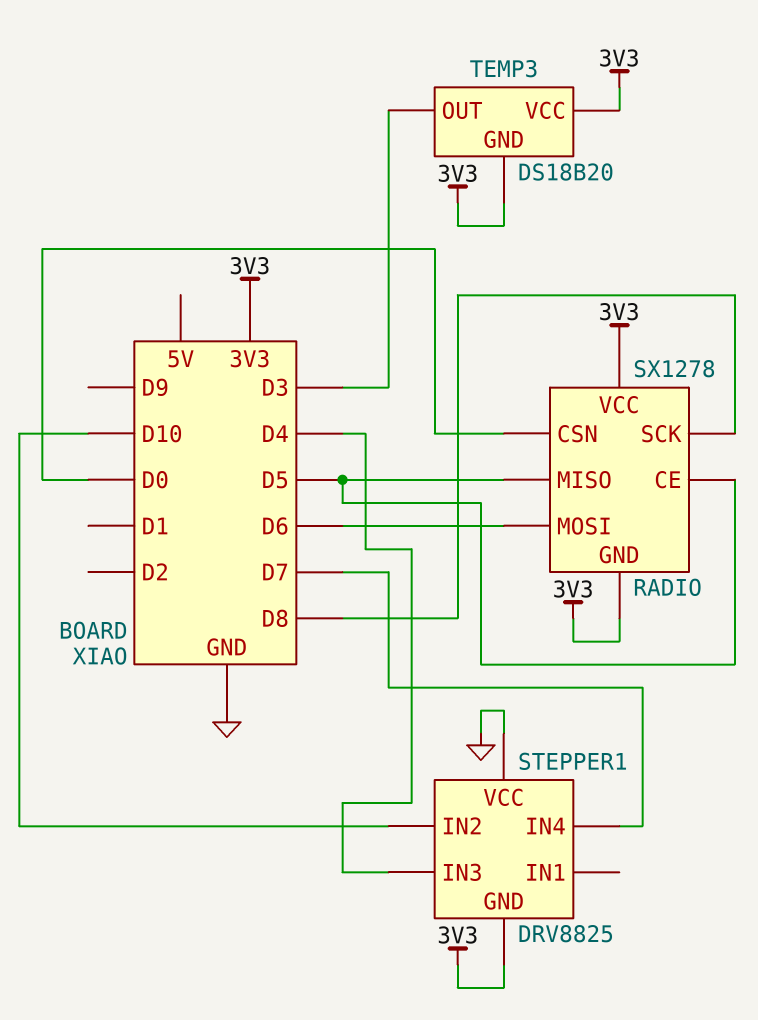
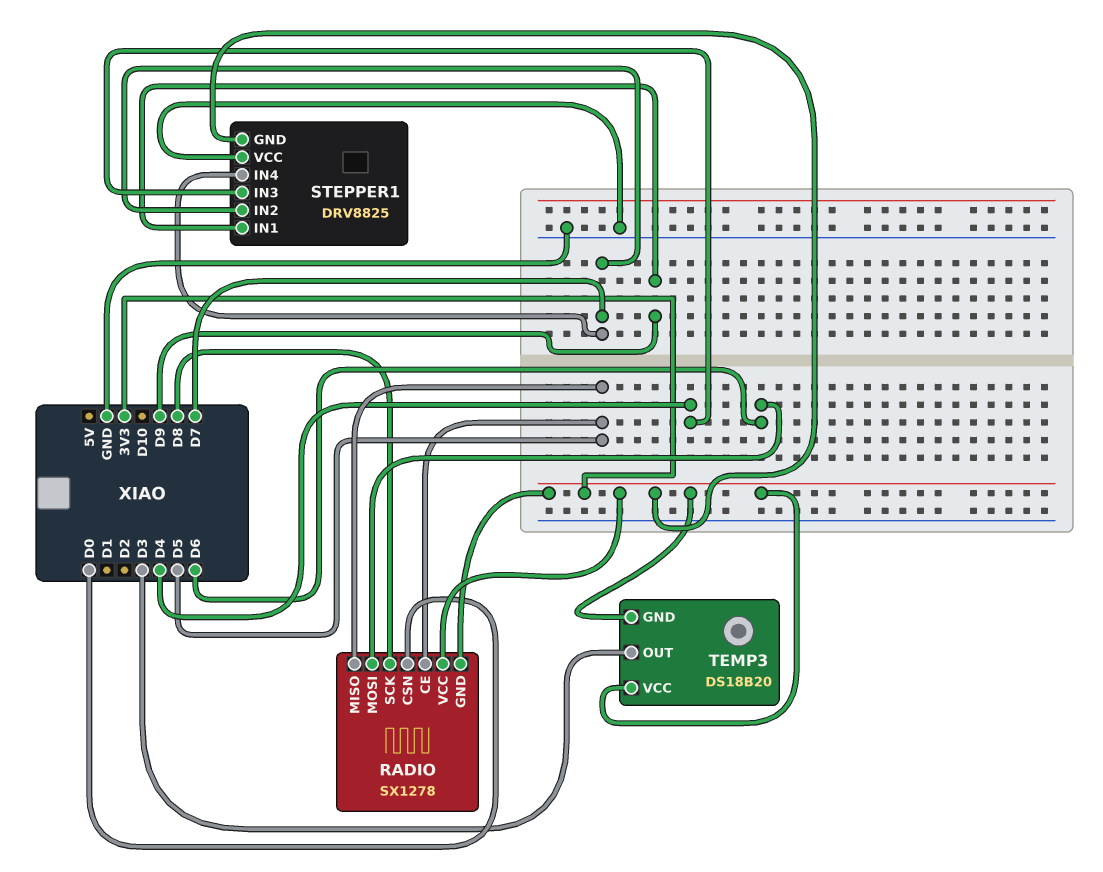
STEPPER1 pin IN1: none -> D9
STEPPER1 pin IN2: D10 -> D7

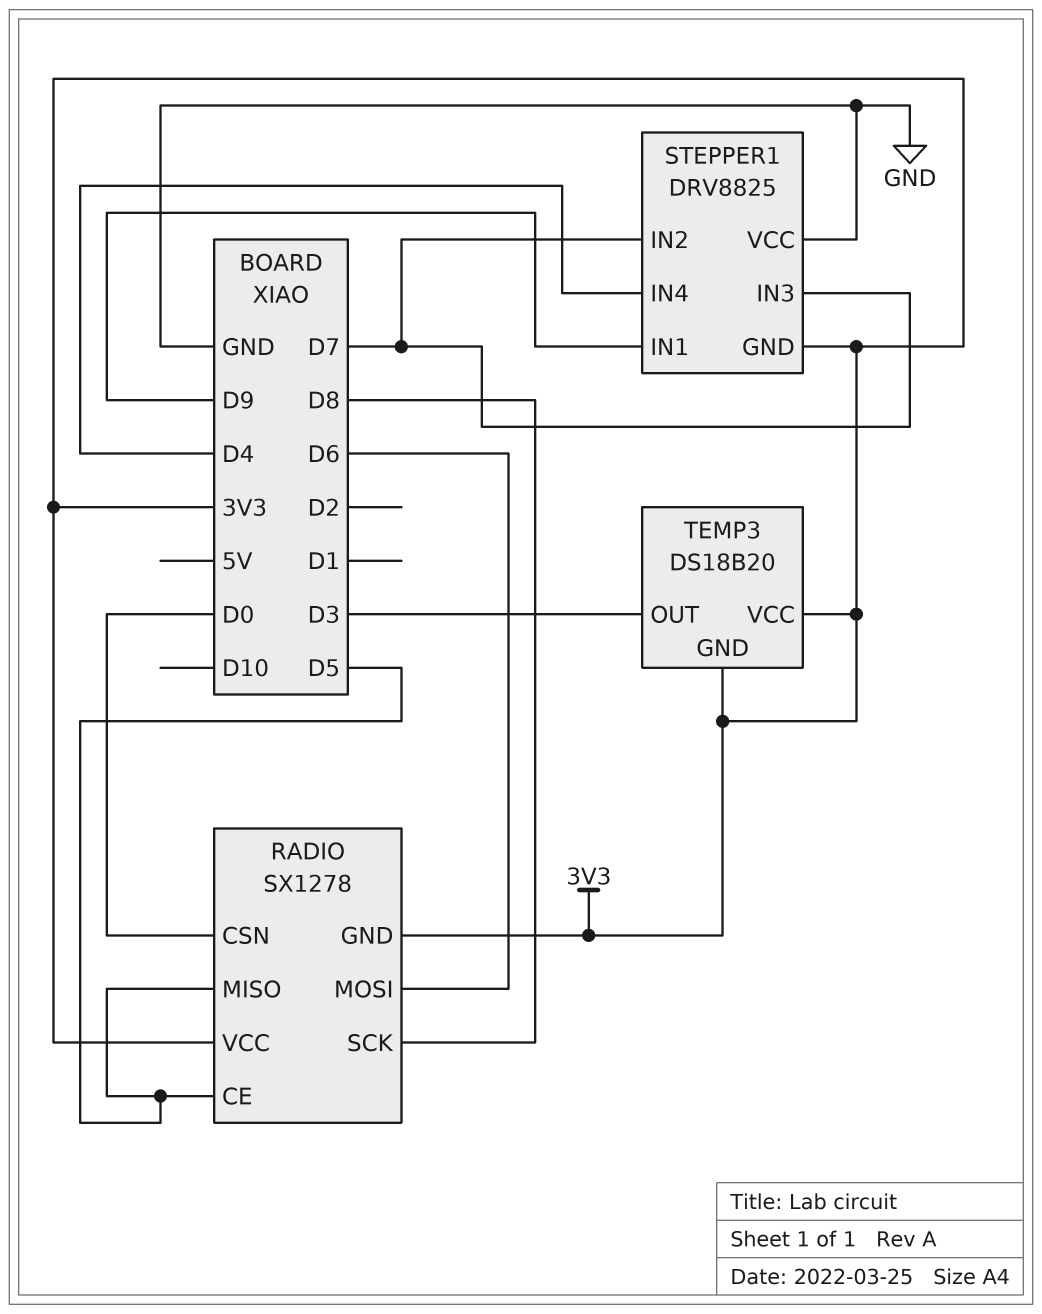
STEPPER1 pin IN3: D4 -> D7
STEPPER1 pin IN4: D7 -> D4

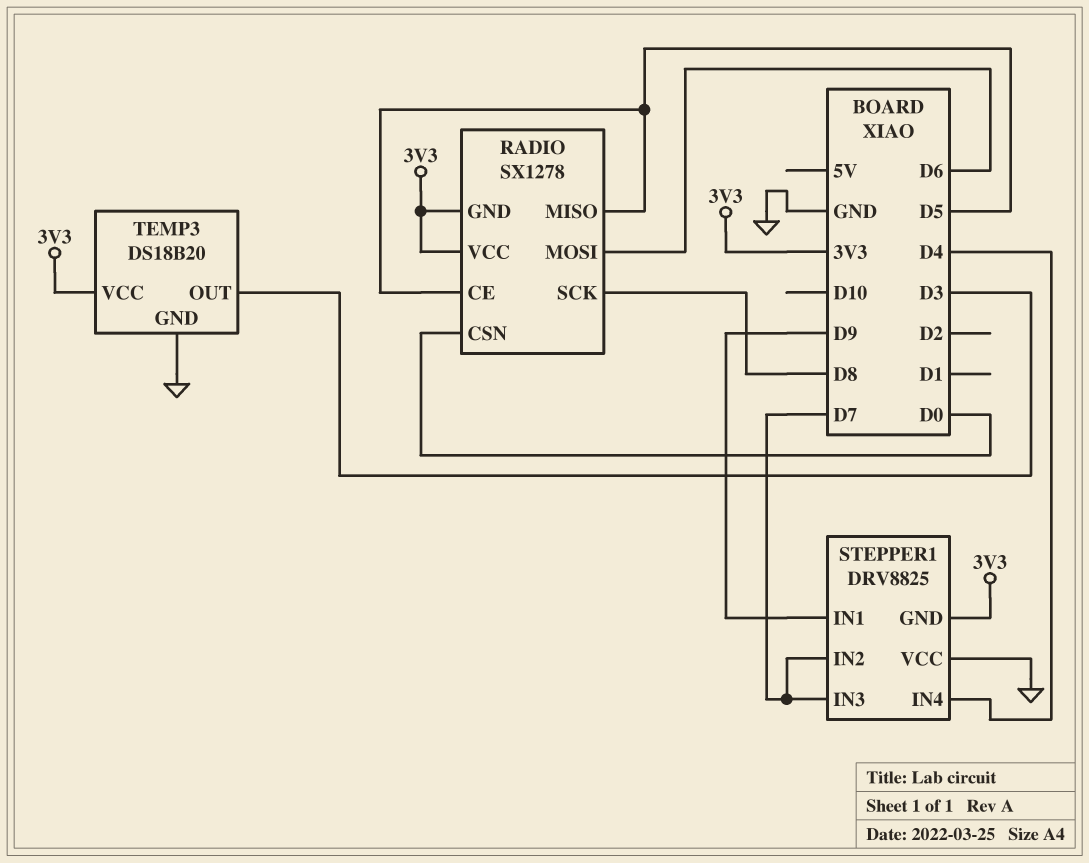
TEMP3 pin GND: 3V3 -> GND

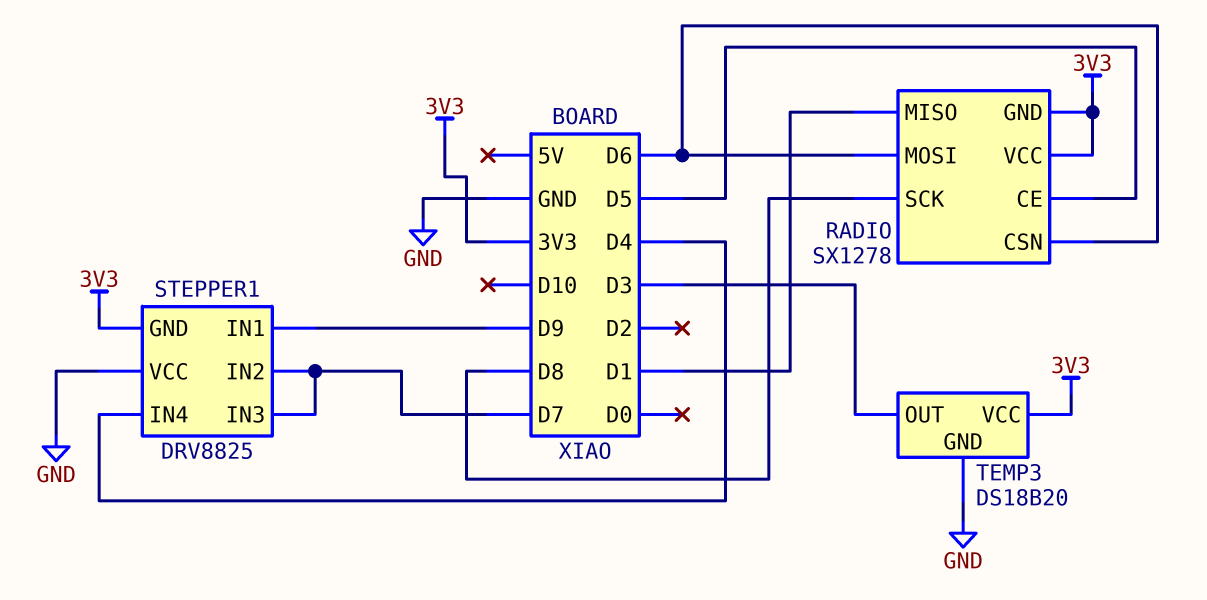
RADIO pin CSN: D0 -> D6
RADIO pin MISO: D5 -> D1

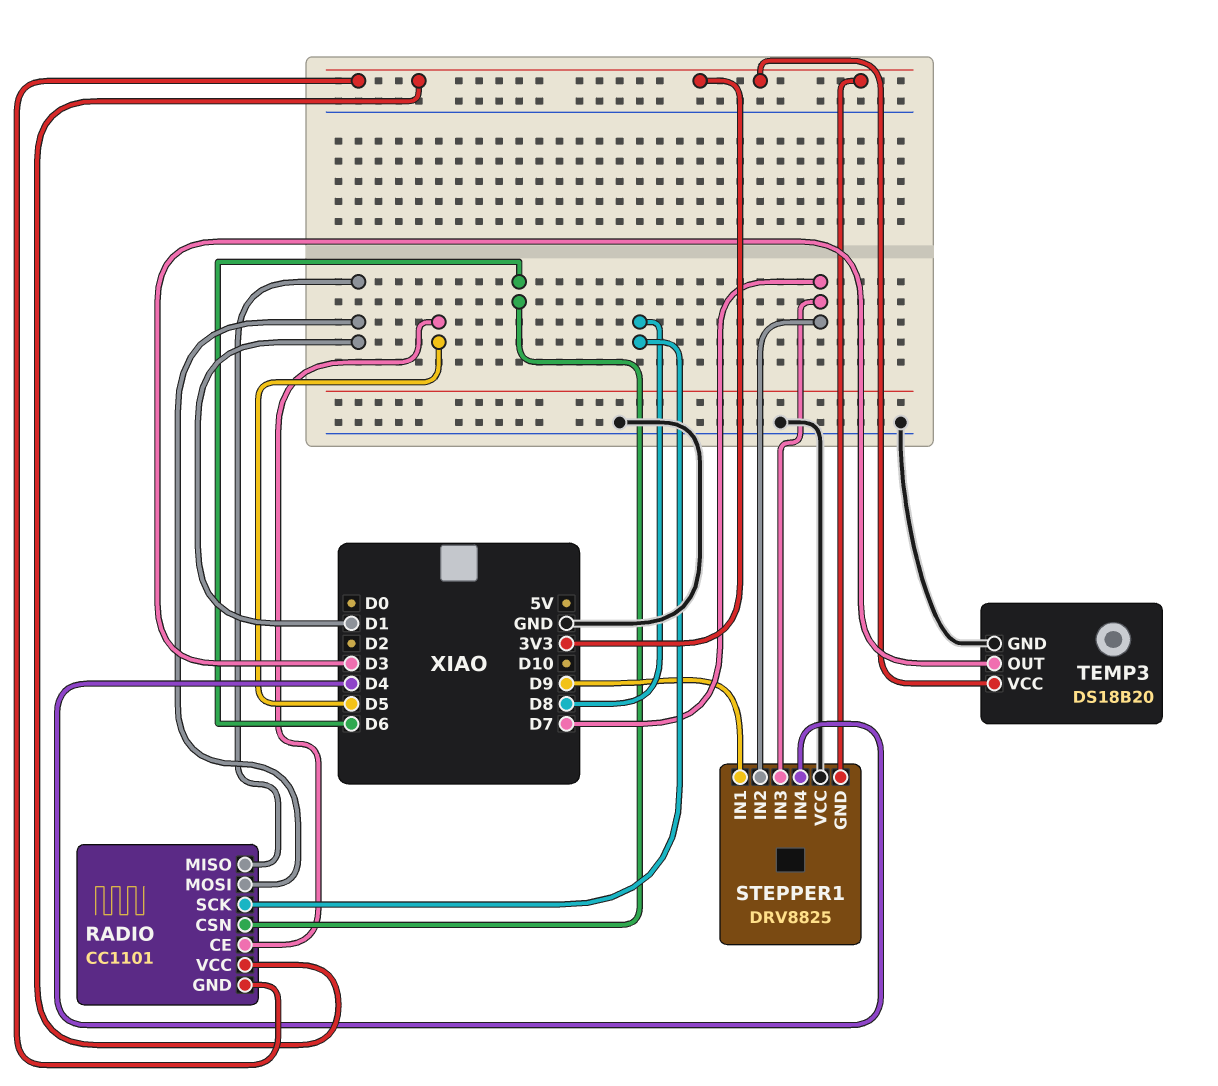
RADIO: SX1278 -> CC1101
RADIO pin MOSI: D6 -> D1

